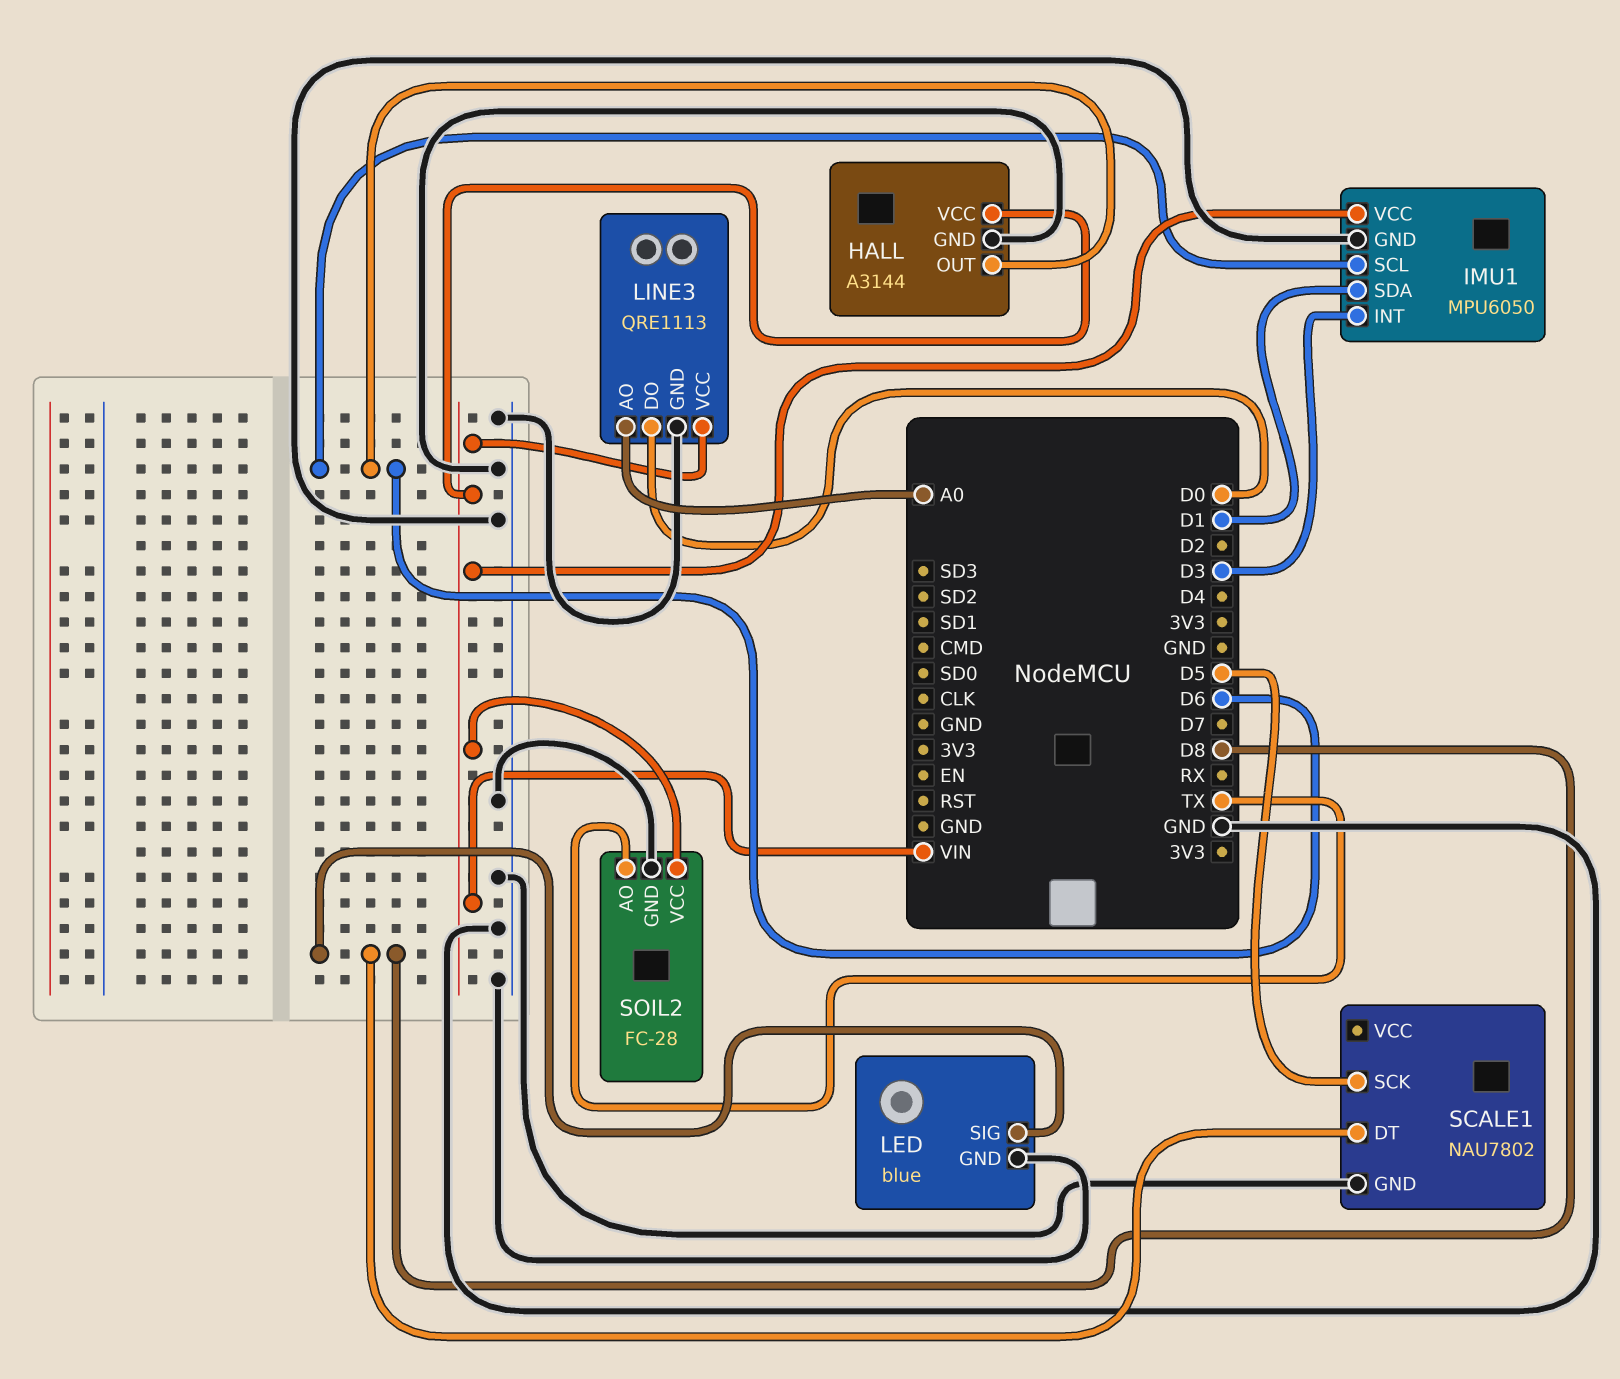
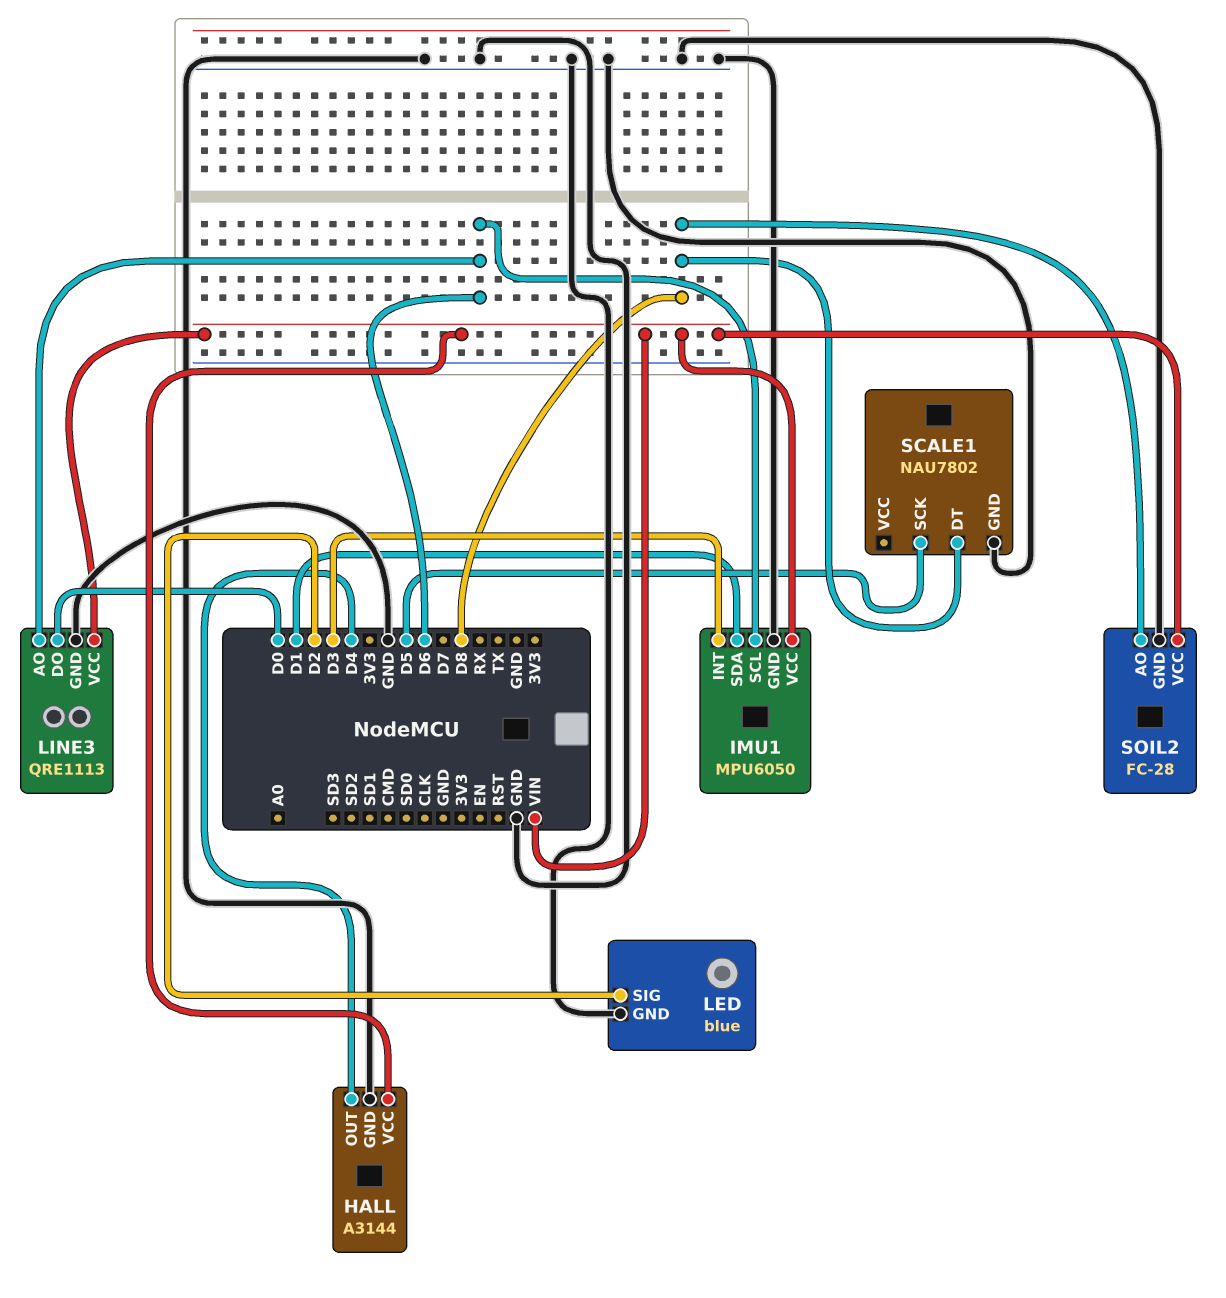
HALL pin OUT: D6 -> D4
LED pin SIG: D8 -> D2
LINE3 pin AO: A0 -> D6
SOIL2 pin AO: TX -> D8

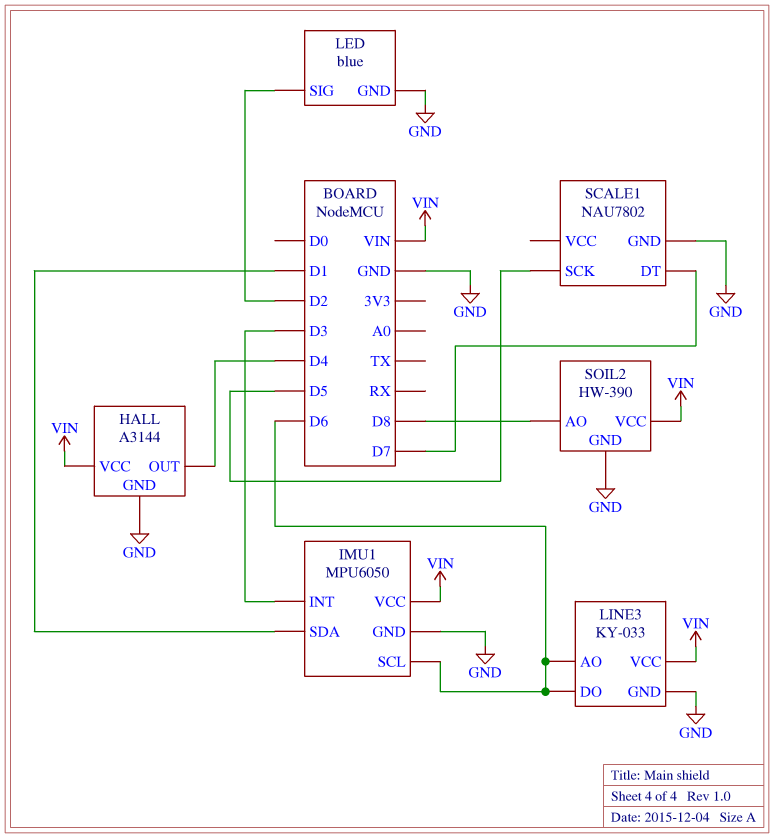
LINE3: QRE1113 -> KY-033
LINE3 pin DO: D0 -> D6
SCALE1 pin DT: D8 -> D7
SOIL2: FC-28 -> HW-390

